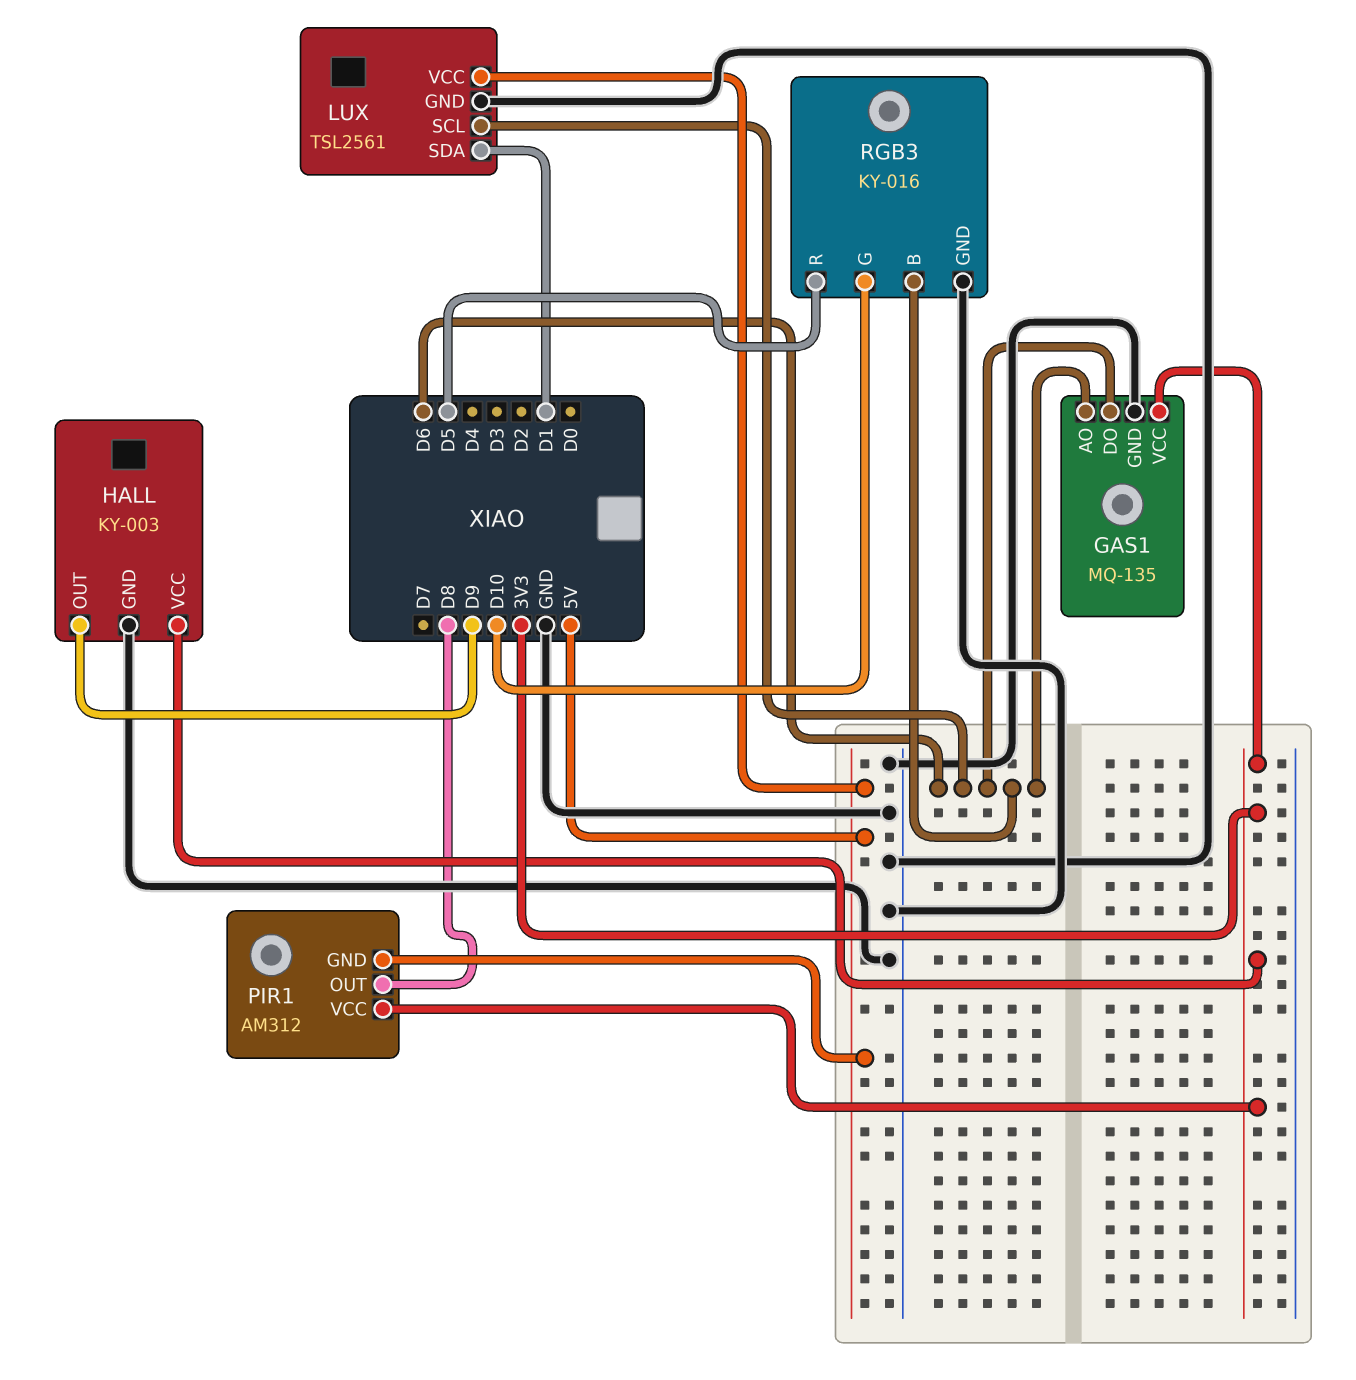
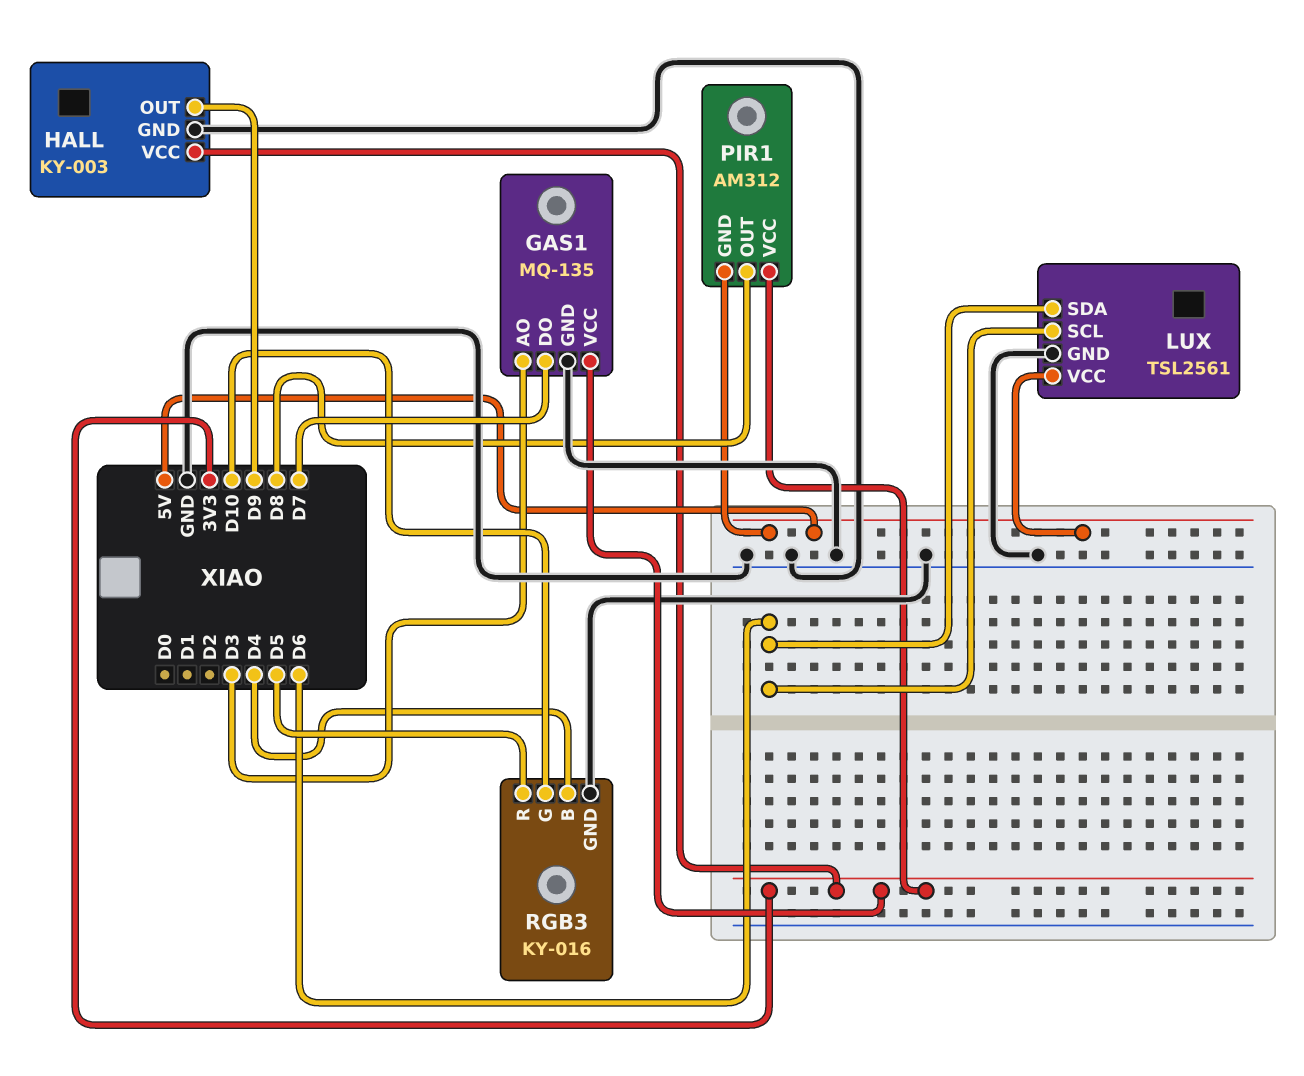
GAS1 pin AO: D6 -> D3
GAS1 pin DO: D6 -> D7
LUX pin SDA: D1 -> D6
RGB3 pin B: D6 -> D4

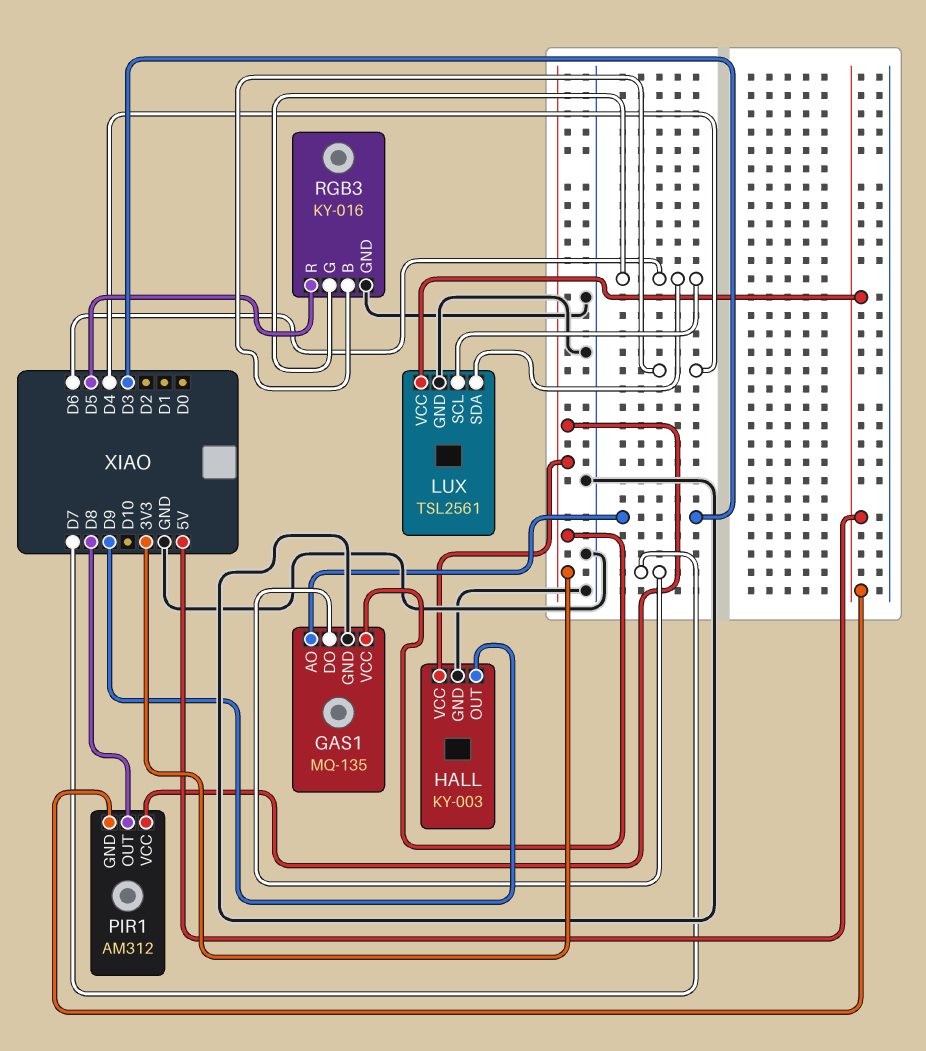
RGB3 pin G: D10 -> D6

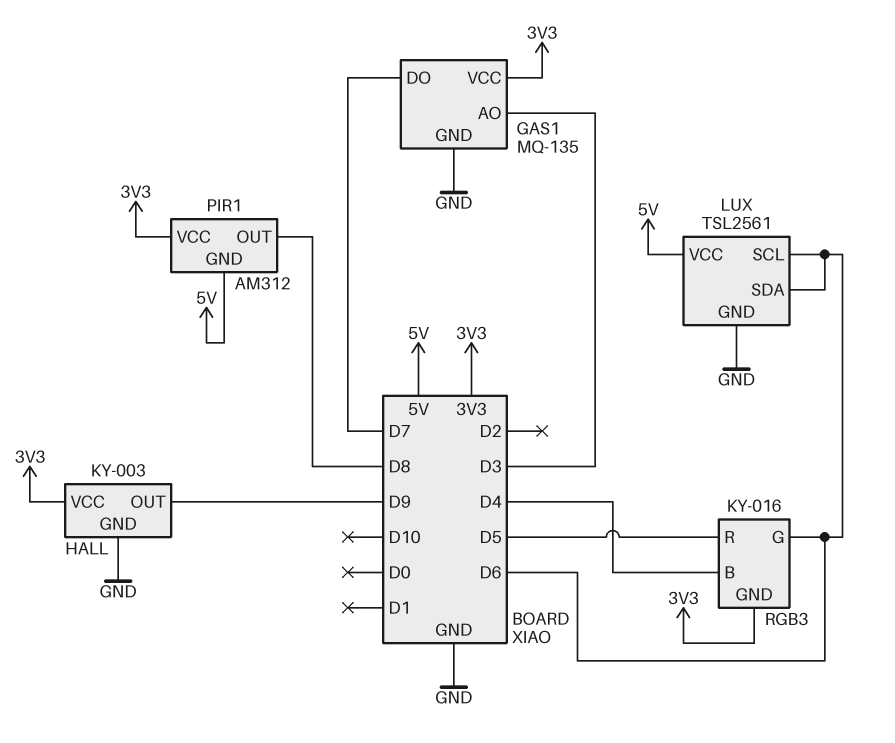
RGB3 pin GND: GND -> 3V3

